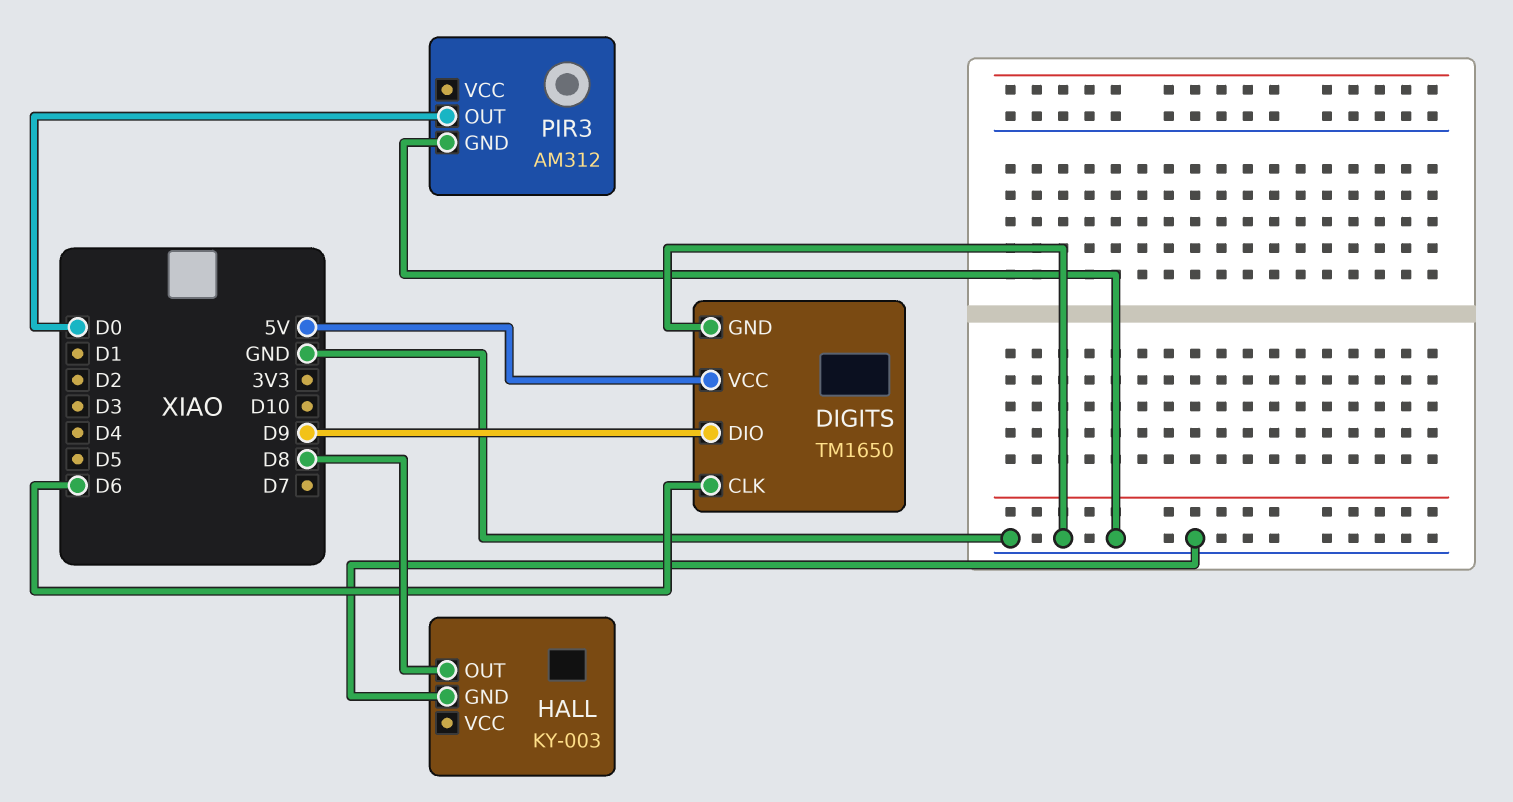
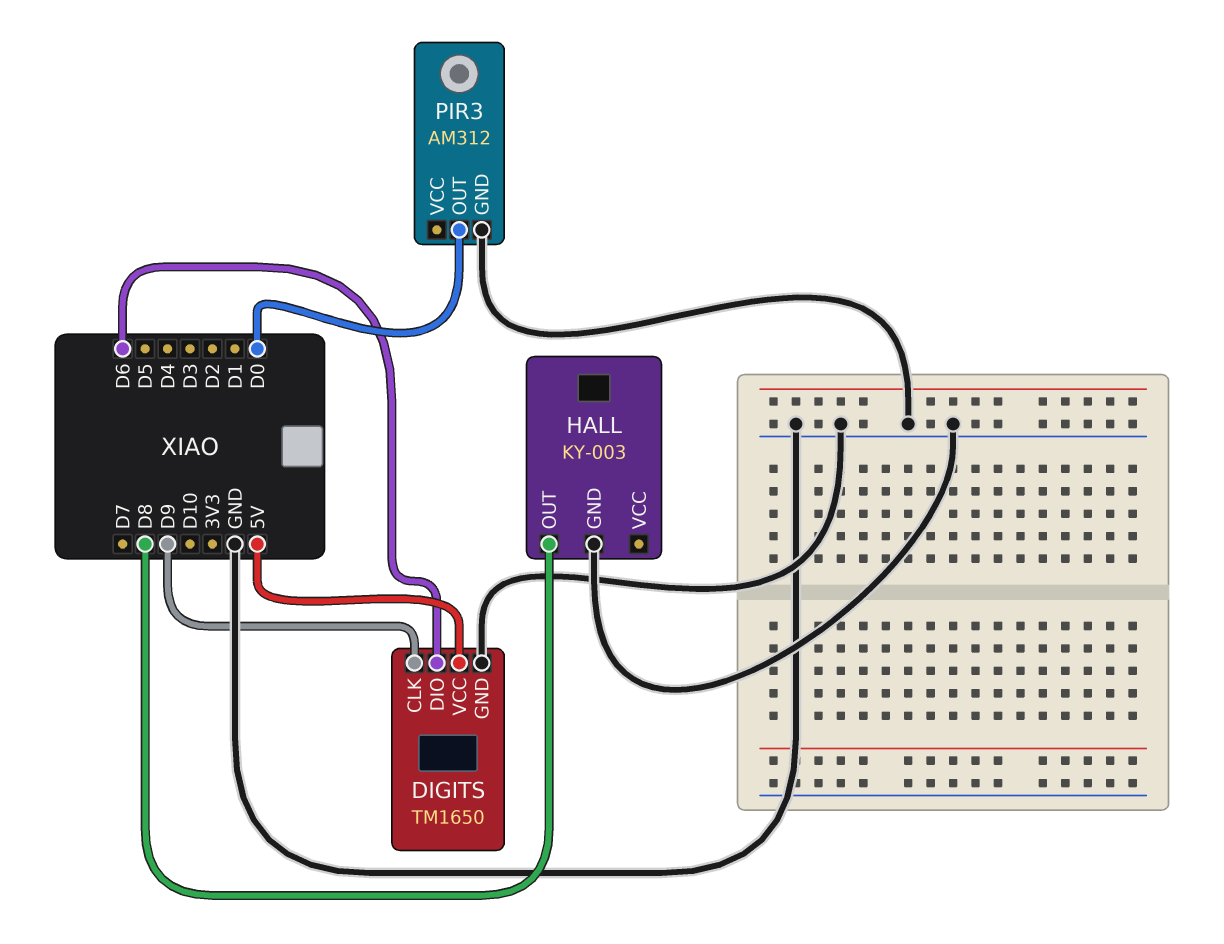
DIGITS pin CLK: D6 -> D9
DIGITS pin DIO: D9 -> D6

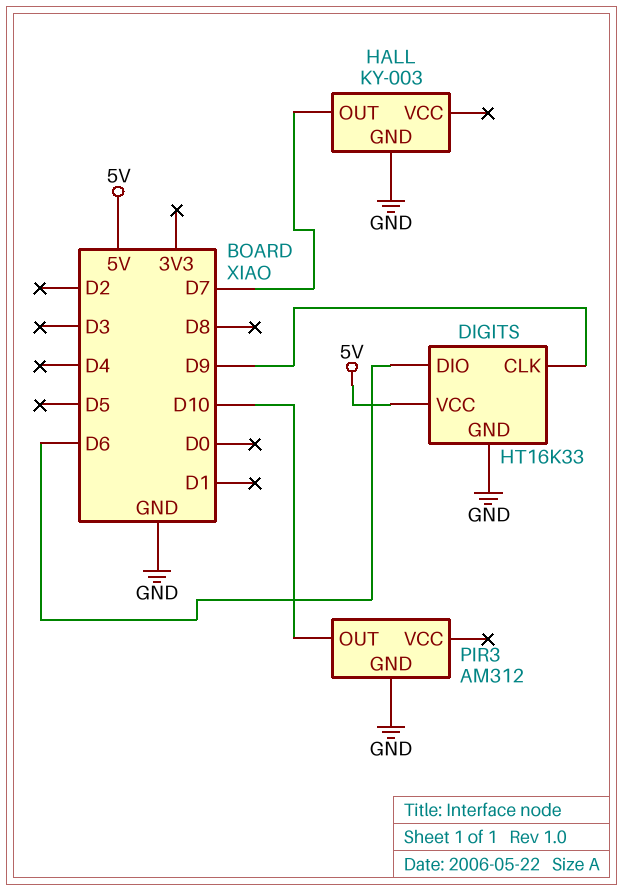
DIGITS: TM1650 -> HT16K33
HALL pin OUT: D8 -> D7
PIR3 pin OUT: D0 -> D10

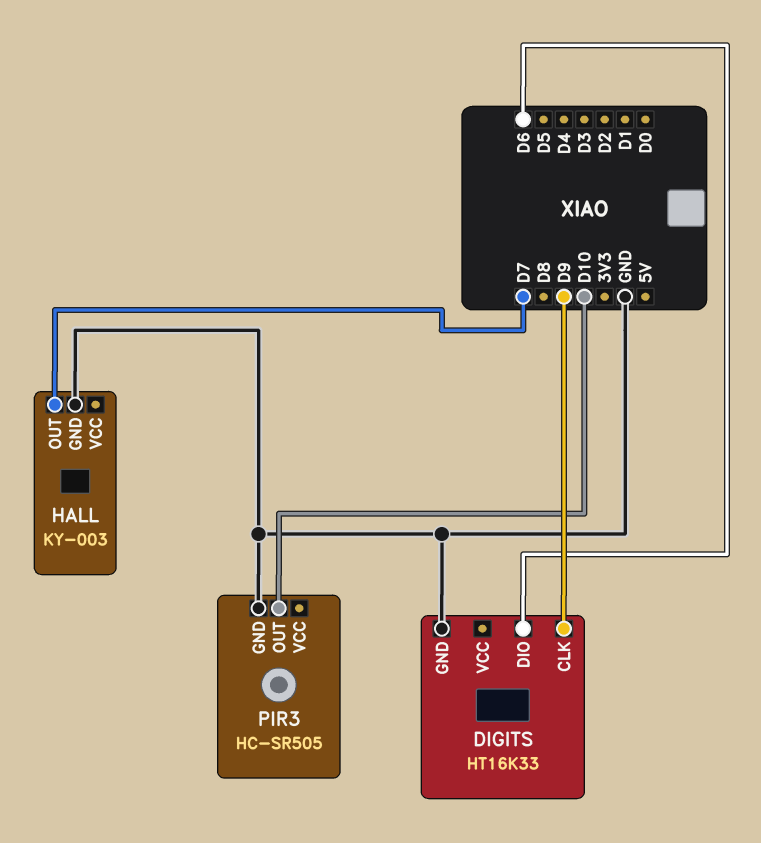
DIGITS pin VCC: 5V -> none
PIR3: AM312 -> HC-SR505

